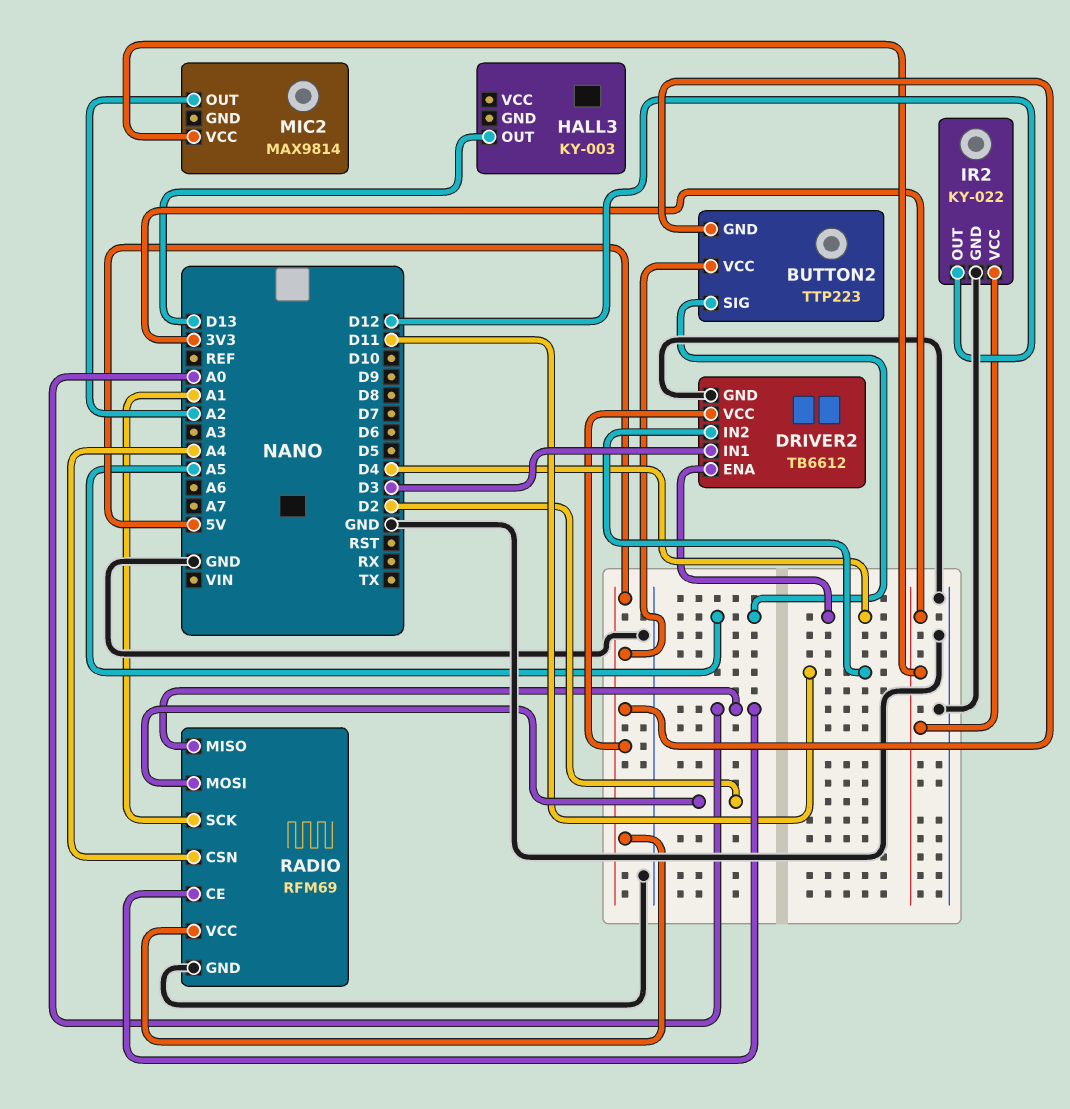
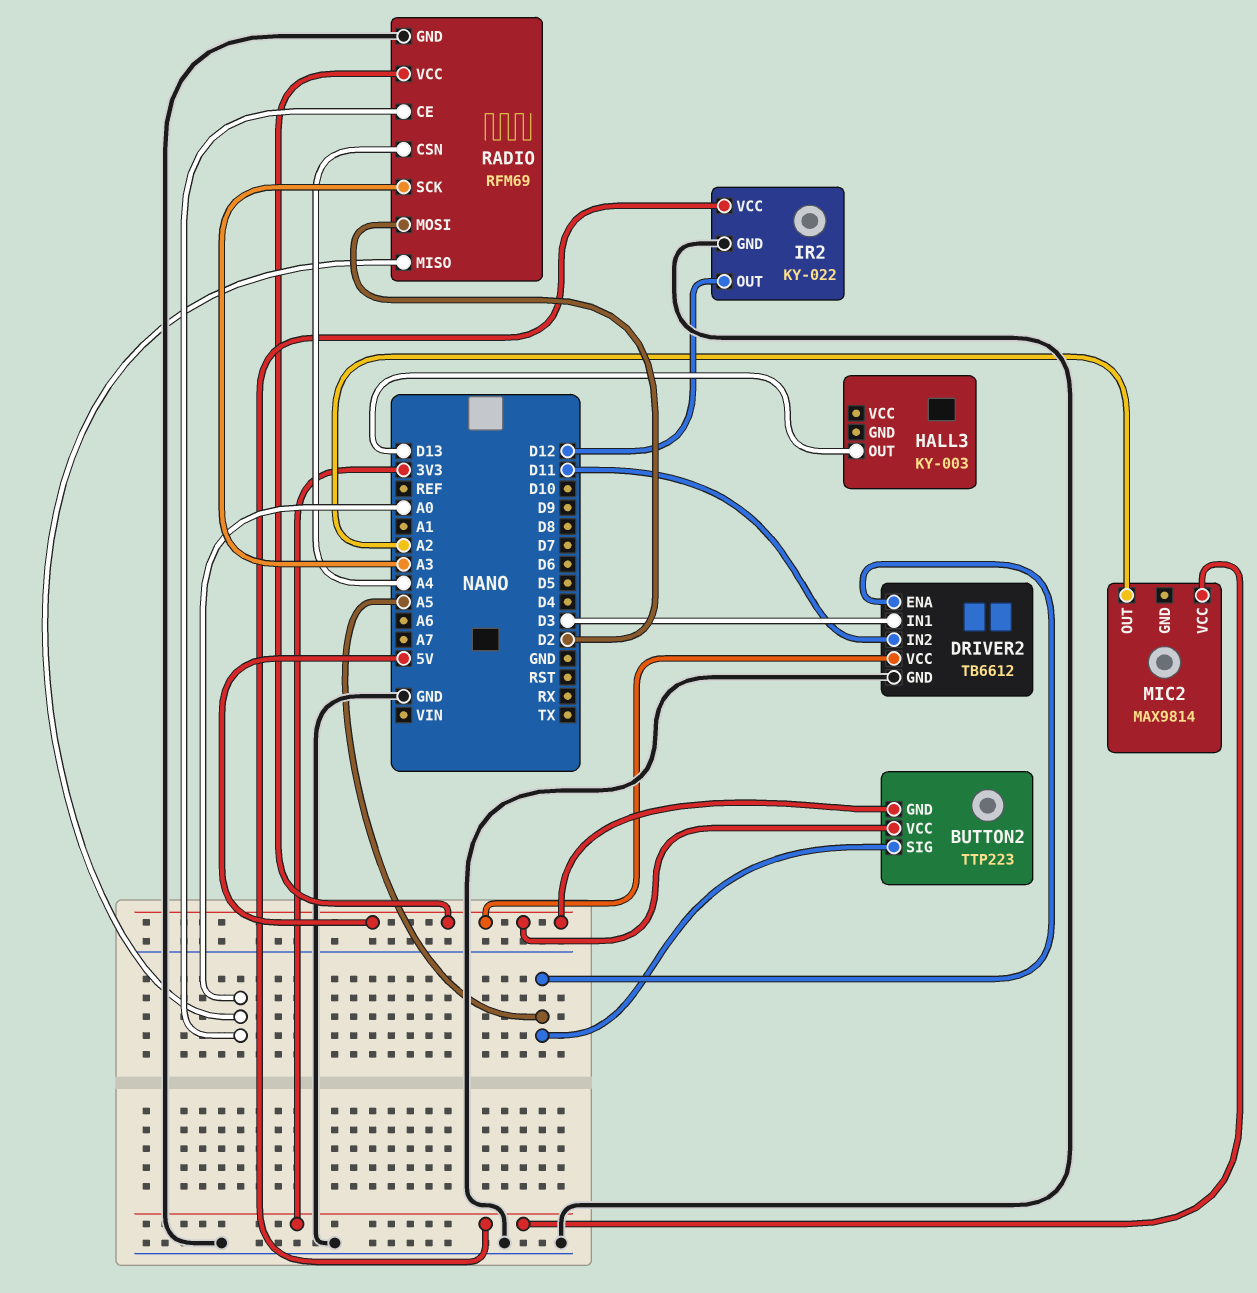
DRIVER2 pin ENA: D4 -> A5
RADIO pin SCK: A1 -> A3

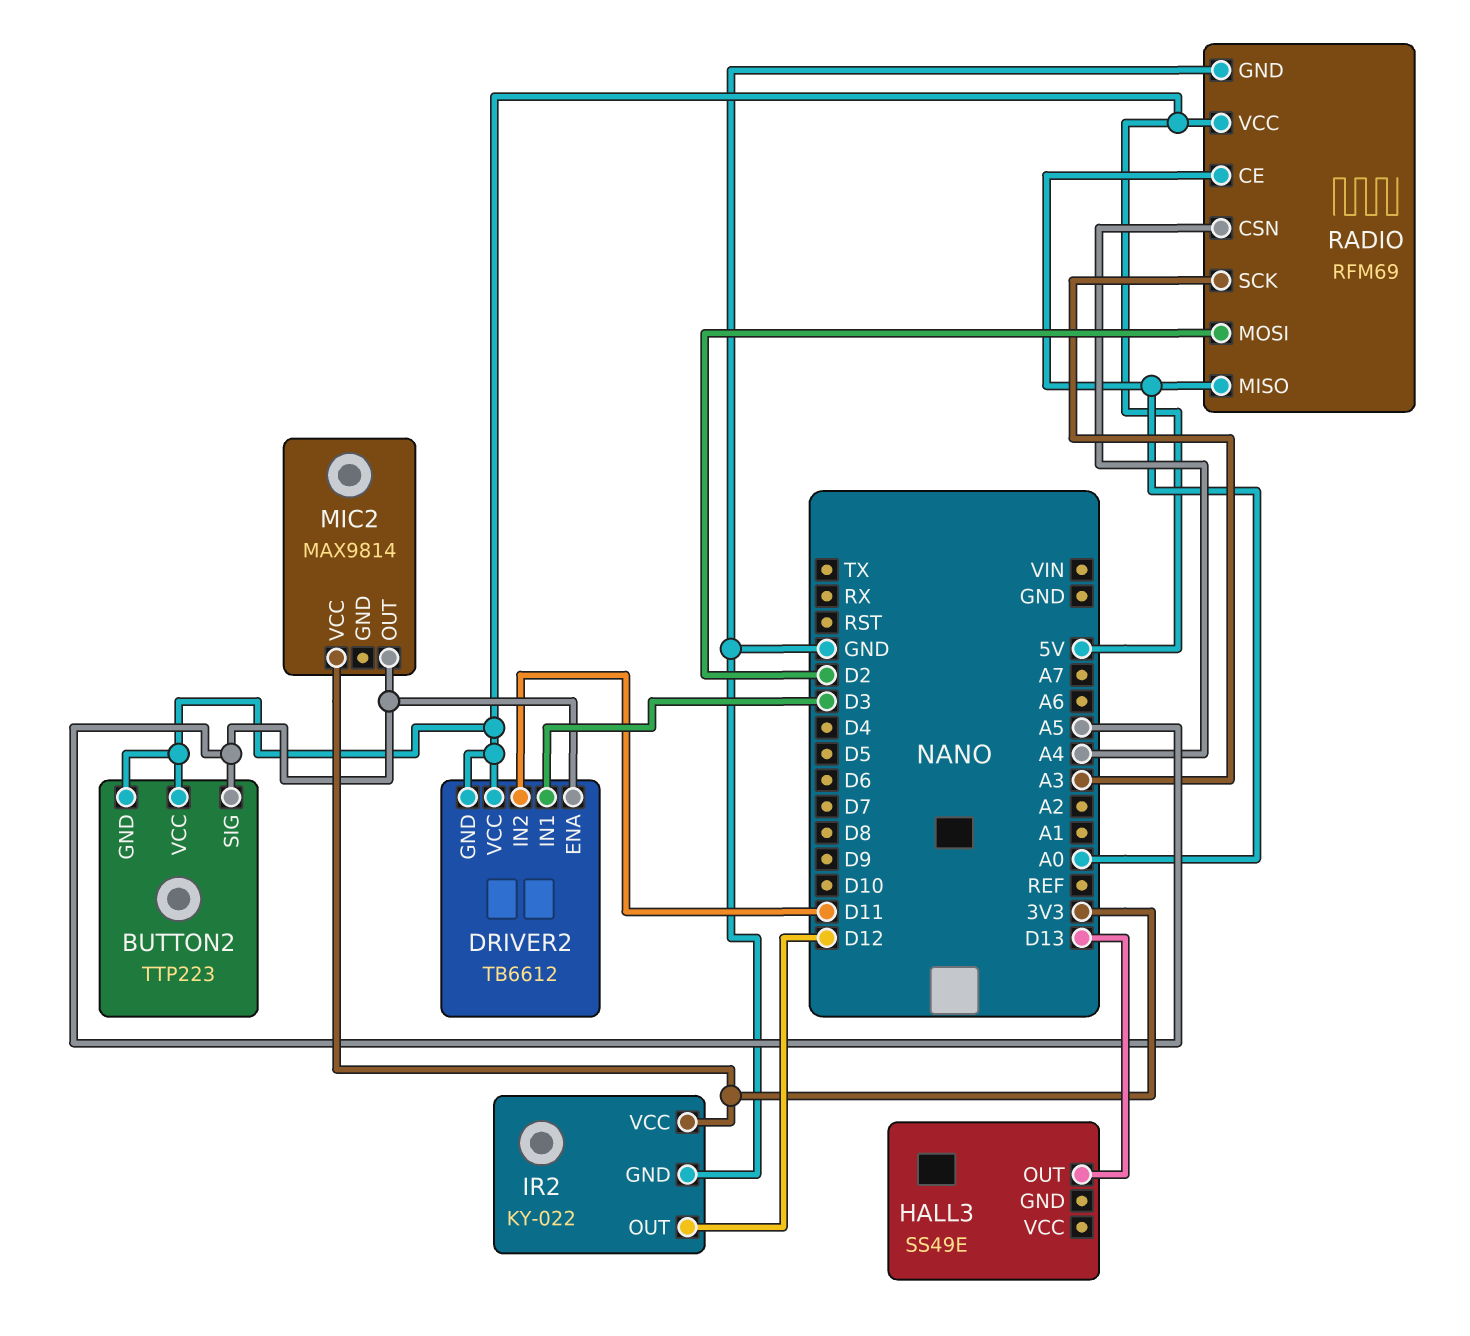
DRIVER2 pin GND: GND -> 5V
HALL3: KY-003 -> SS49E
MIC2 pin OUT: A2 -> A5

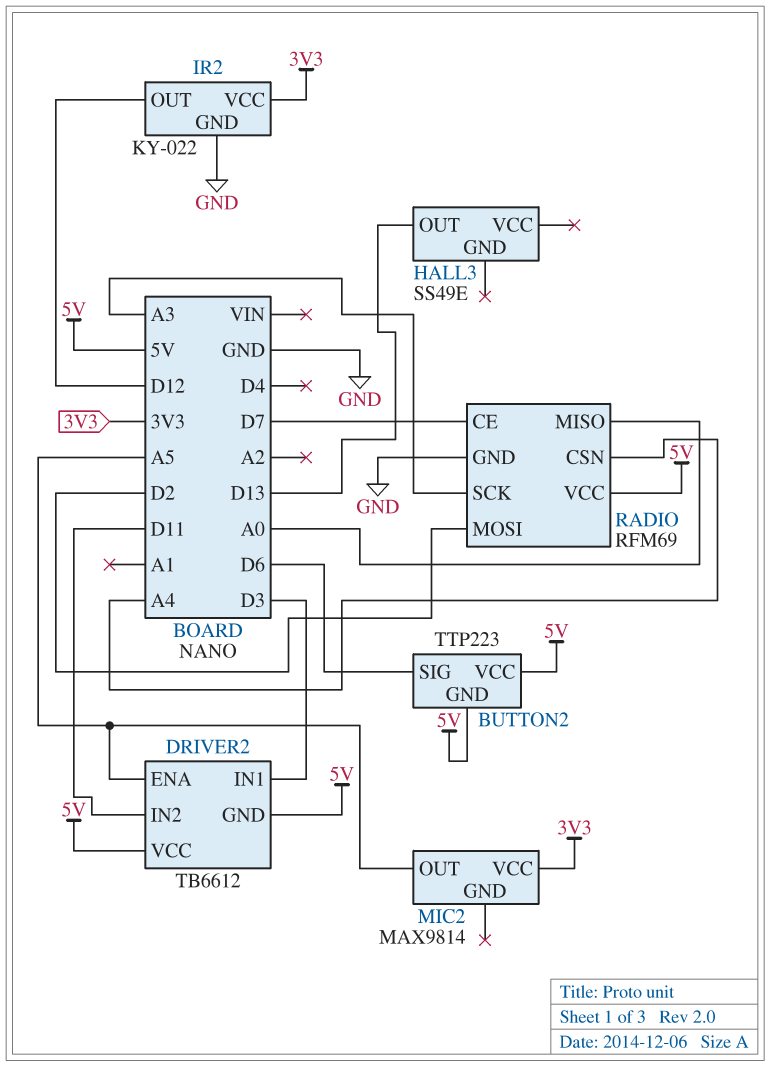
BUTTON2 pin SIG: A5 -> D6
RADIO pin CE: A0 -> D7

